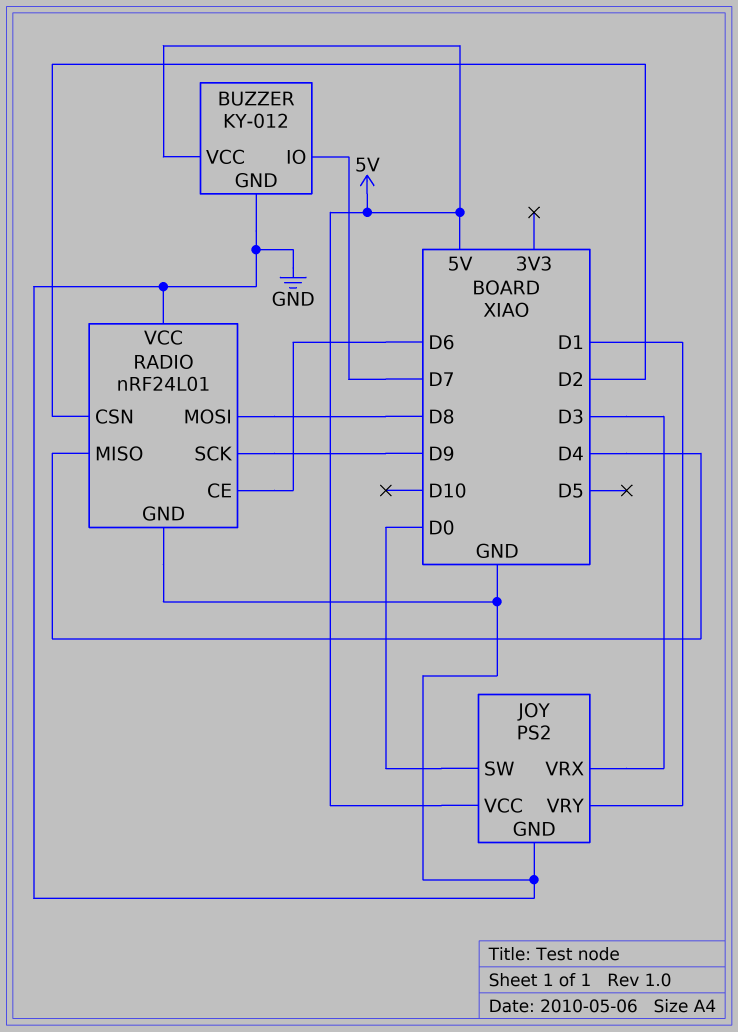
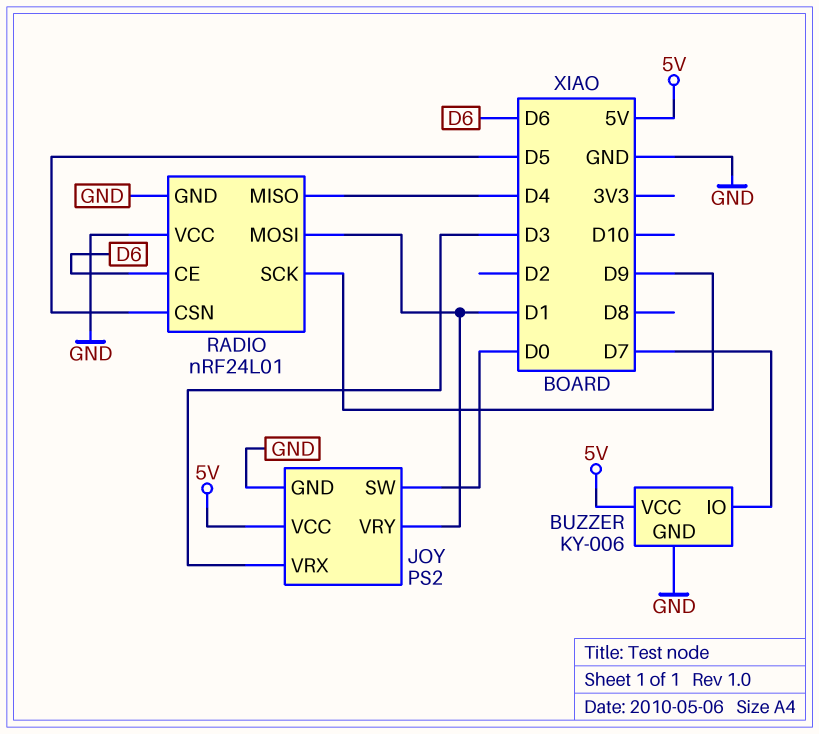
BUZZER: KY-012 -> KY-006
RADIO pin CSN: D2 -> D5
RADIO pin MOSI: D8 -> D1

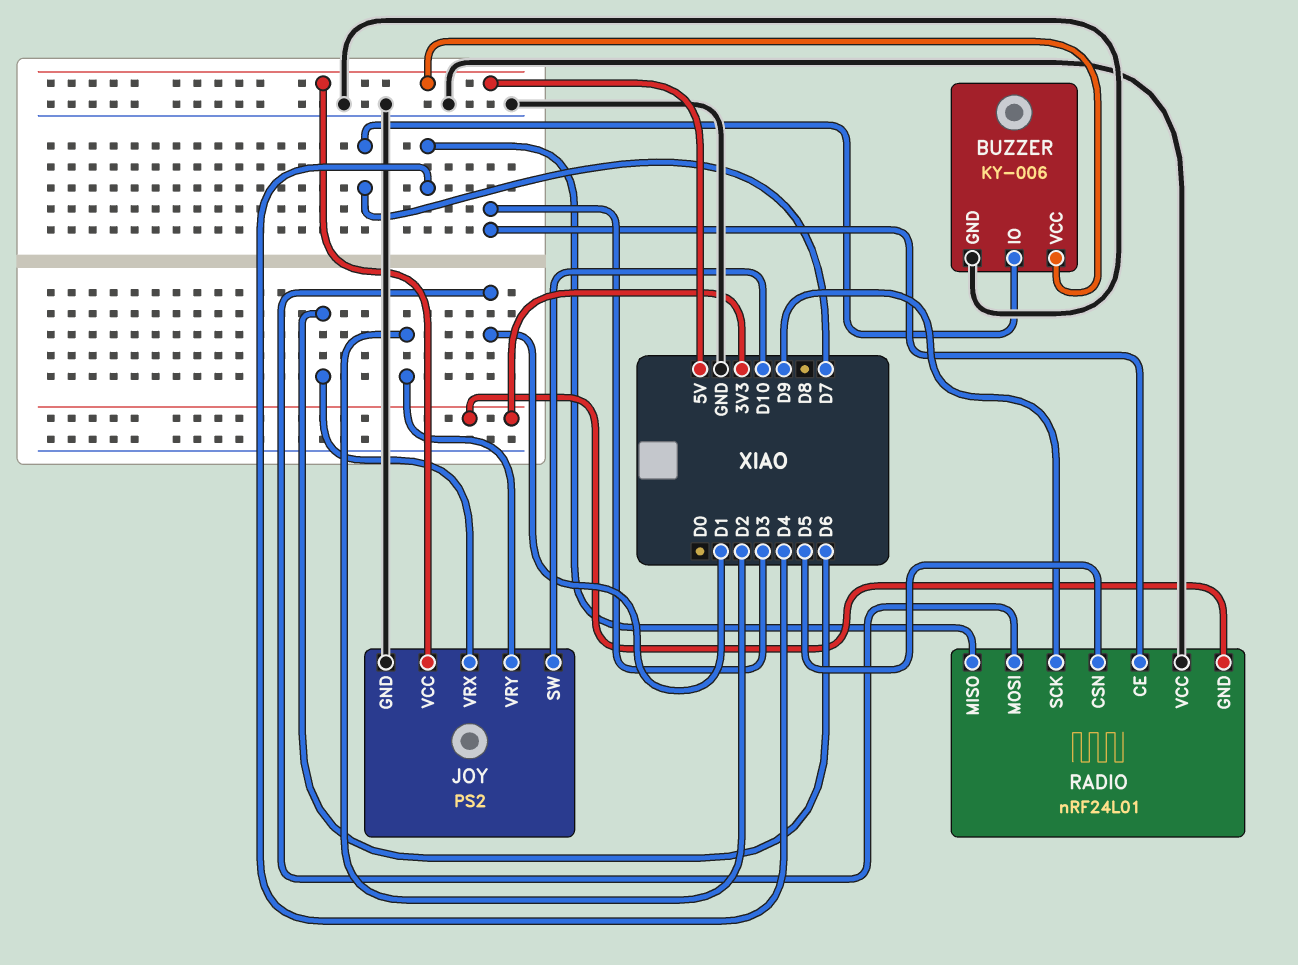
JOY pin SW: D0 -> D10
JOY pin VRX: D3 -> D6
JOY pin VRY: D1 -> D2
RADIO pin CE: D6 -> D3
RADIO pin GND: GND -> 3V3

